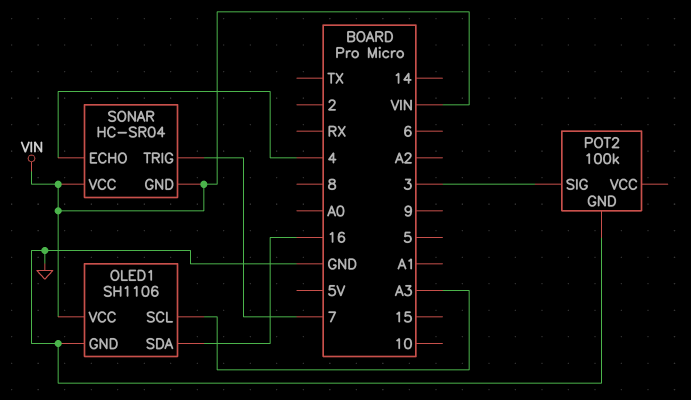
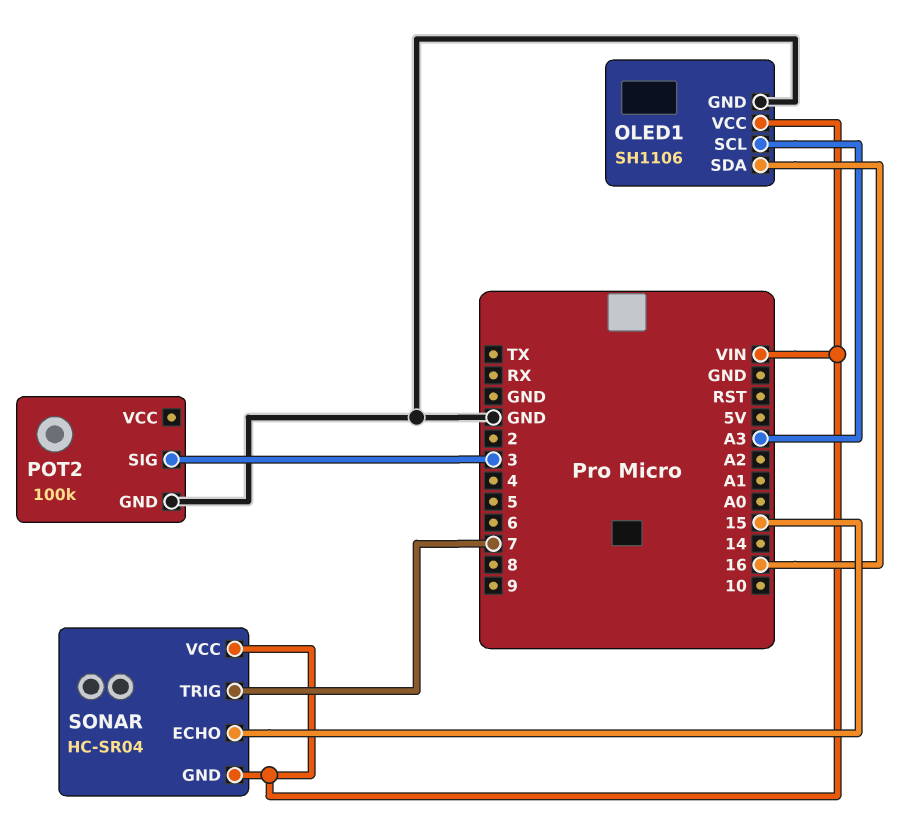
SONAR pin ECHO: 4 -> 15

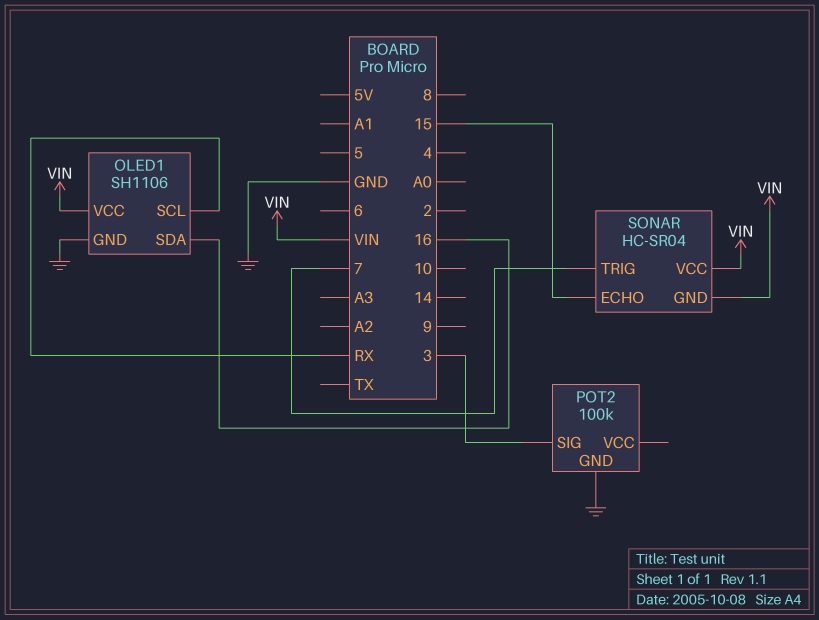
OLED1 pin SCL: A3 -> RX

